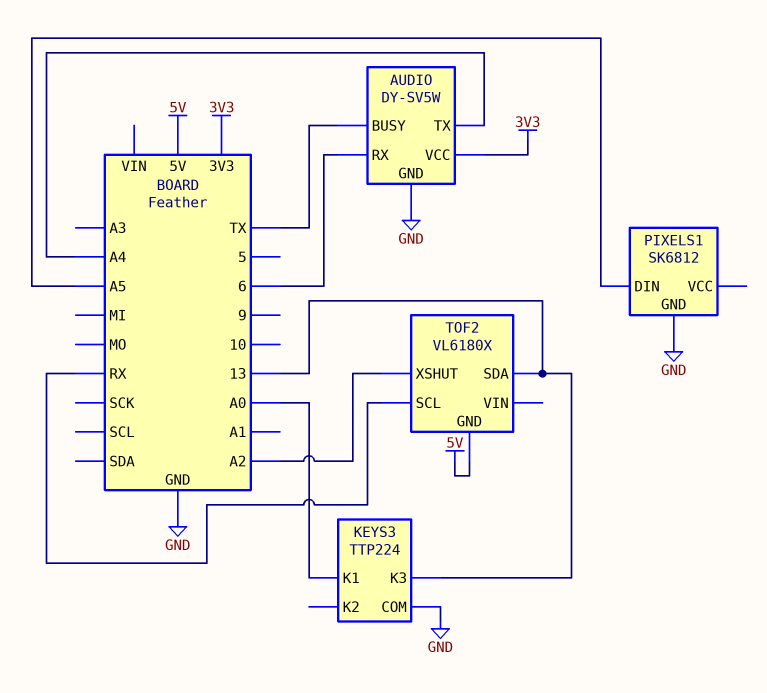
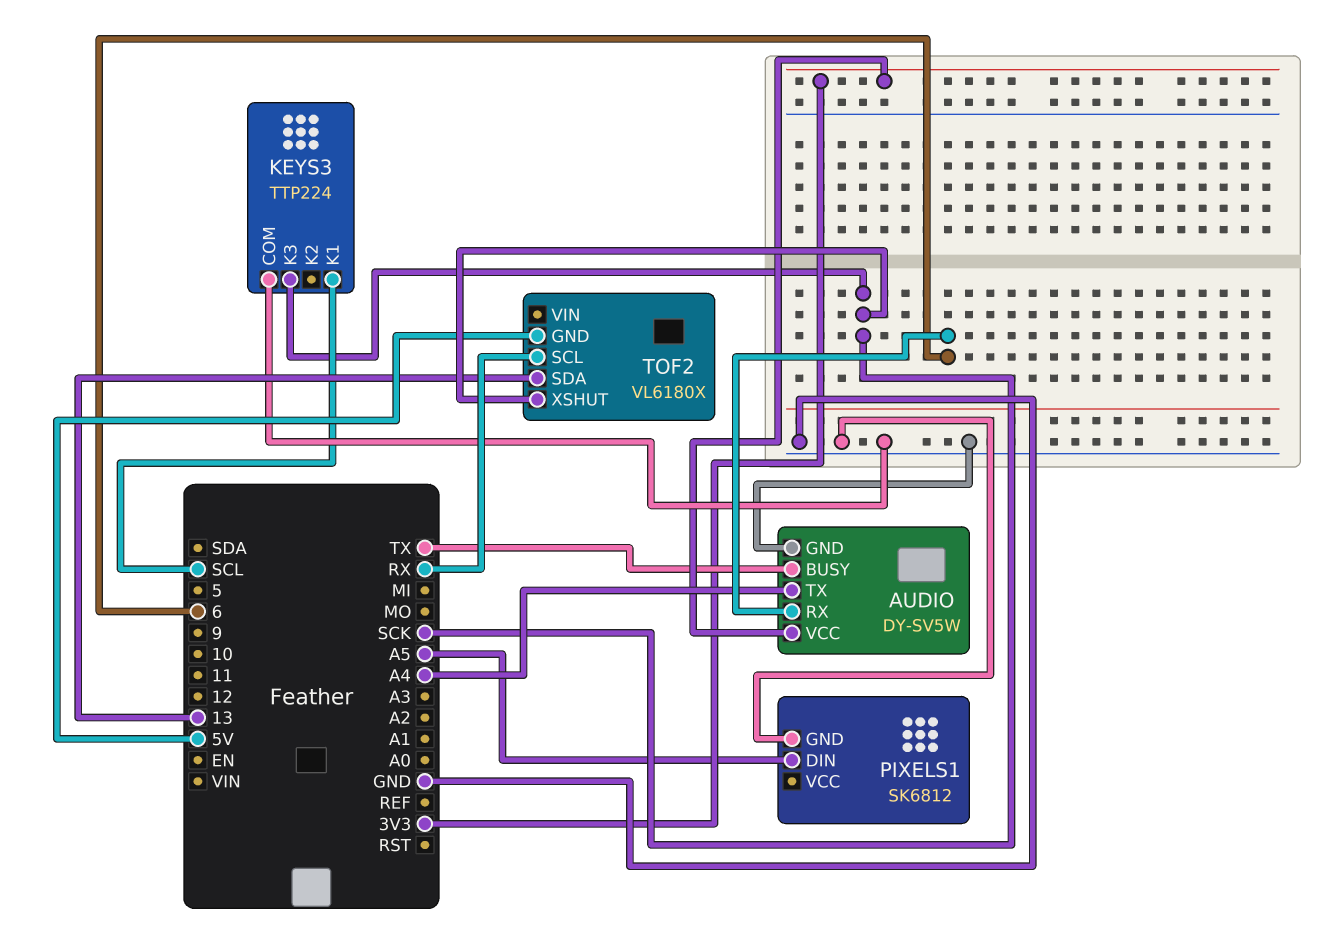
KEYS3 pin K1: A0 -> SCL
KEYS3 pin K3: 13 -> SCK
TOF2 pin XSHUT: A2 -> SCK

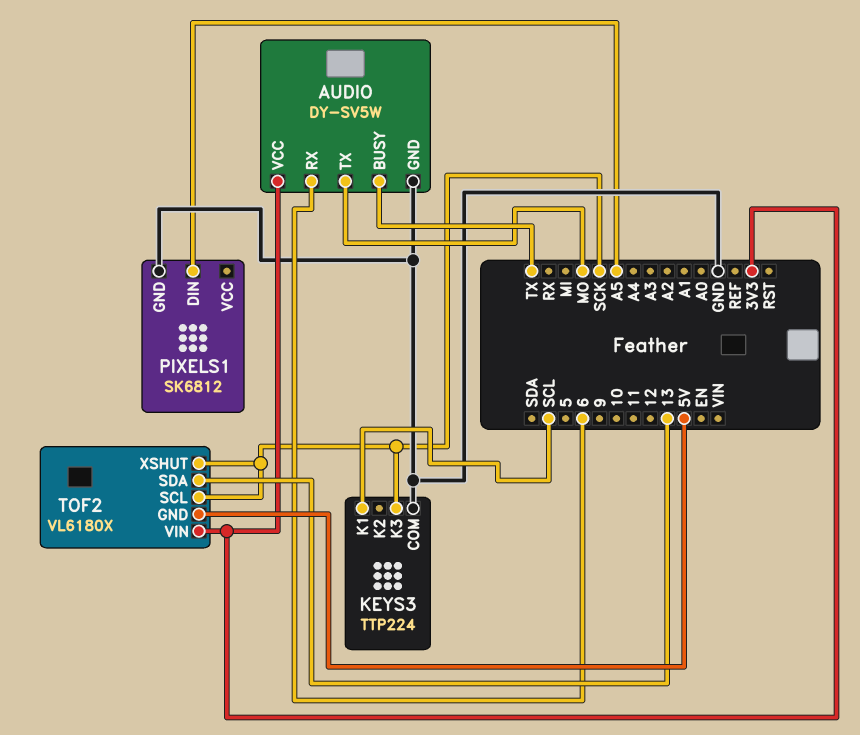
AUDIO pin TX: A4 -> MO
TOF2 pin SCL: RX -> SCK
TOF2 pin VIN: none -> 3V3

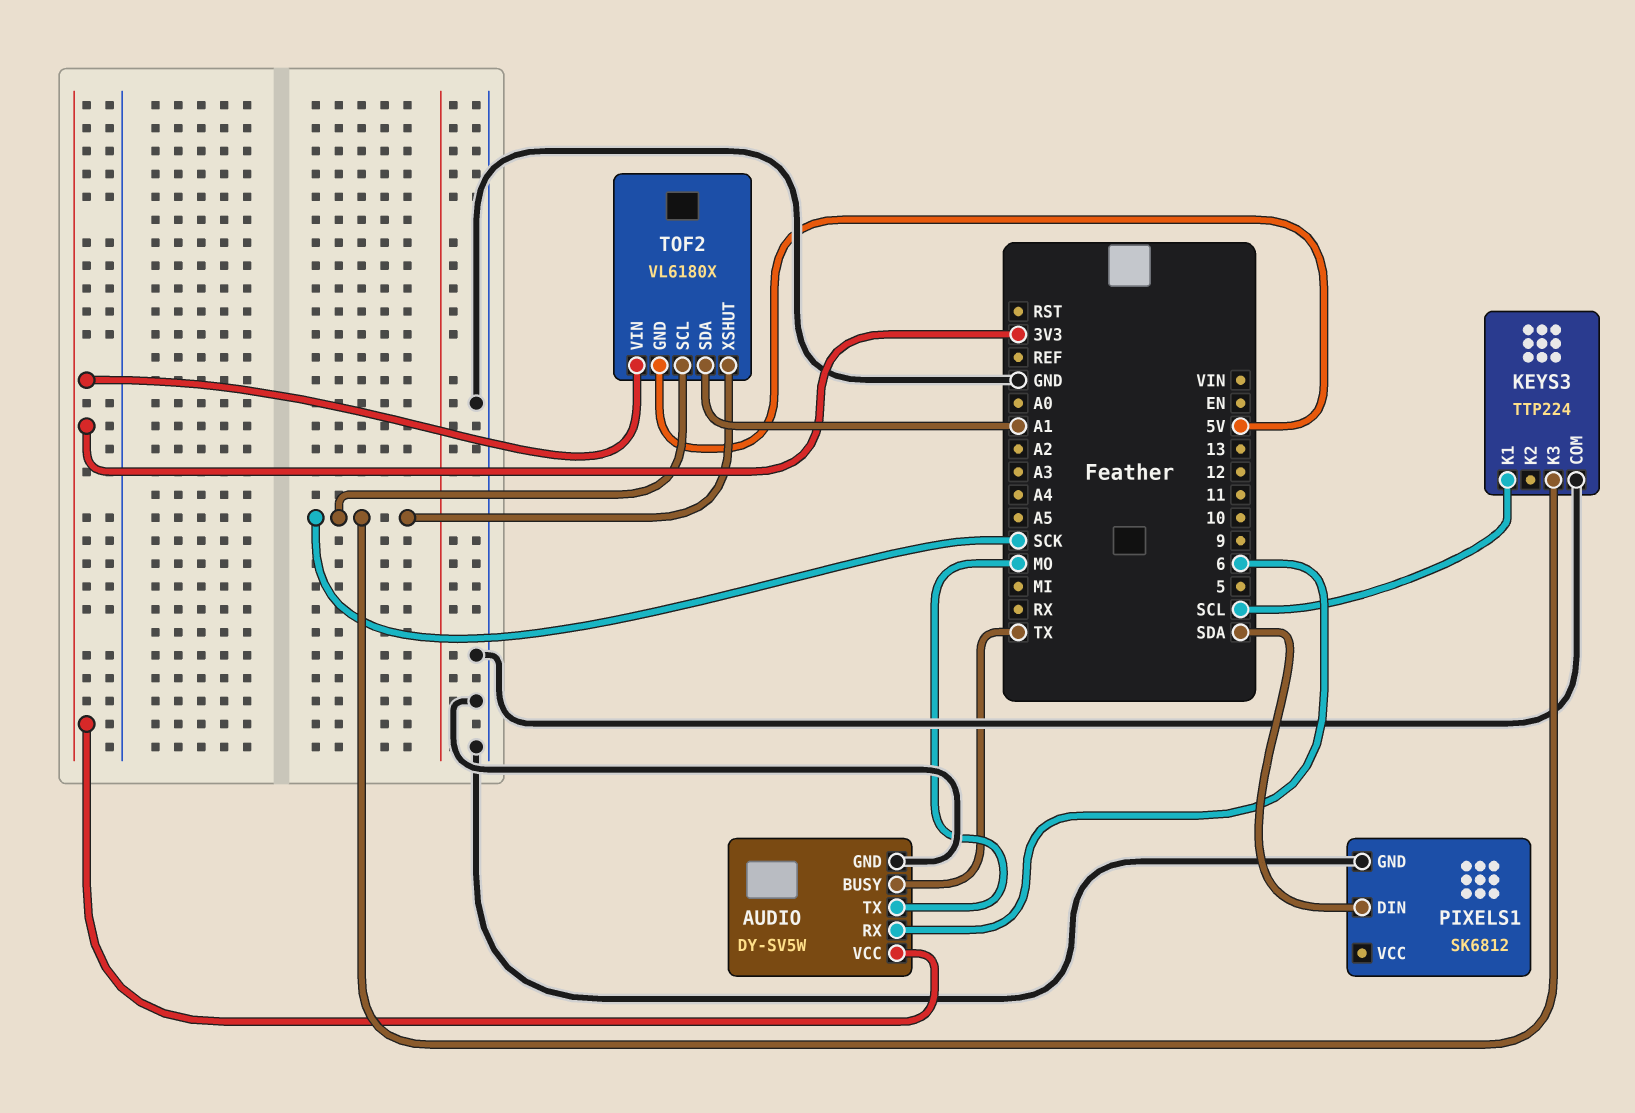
PIXELS1 pin DIN: A5 -> SDA
TOF2 pin SDA: 13 -> A1

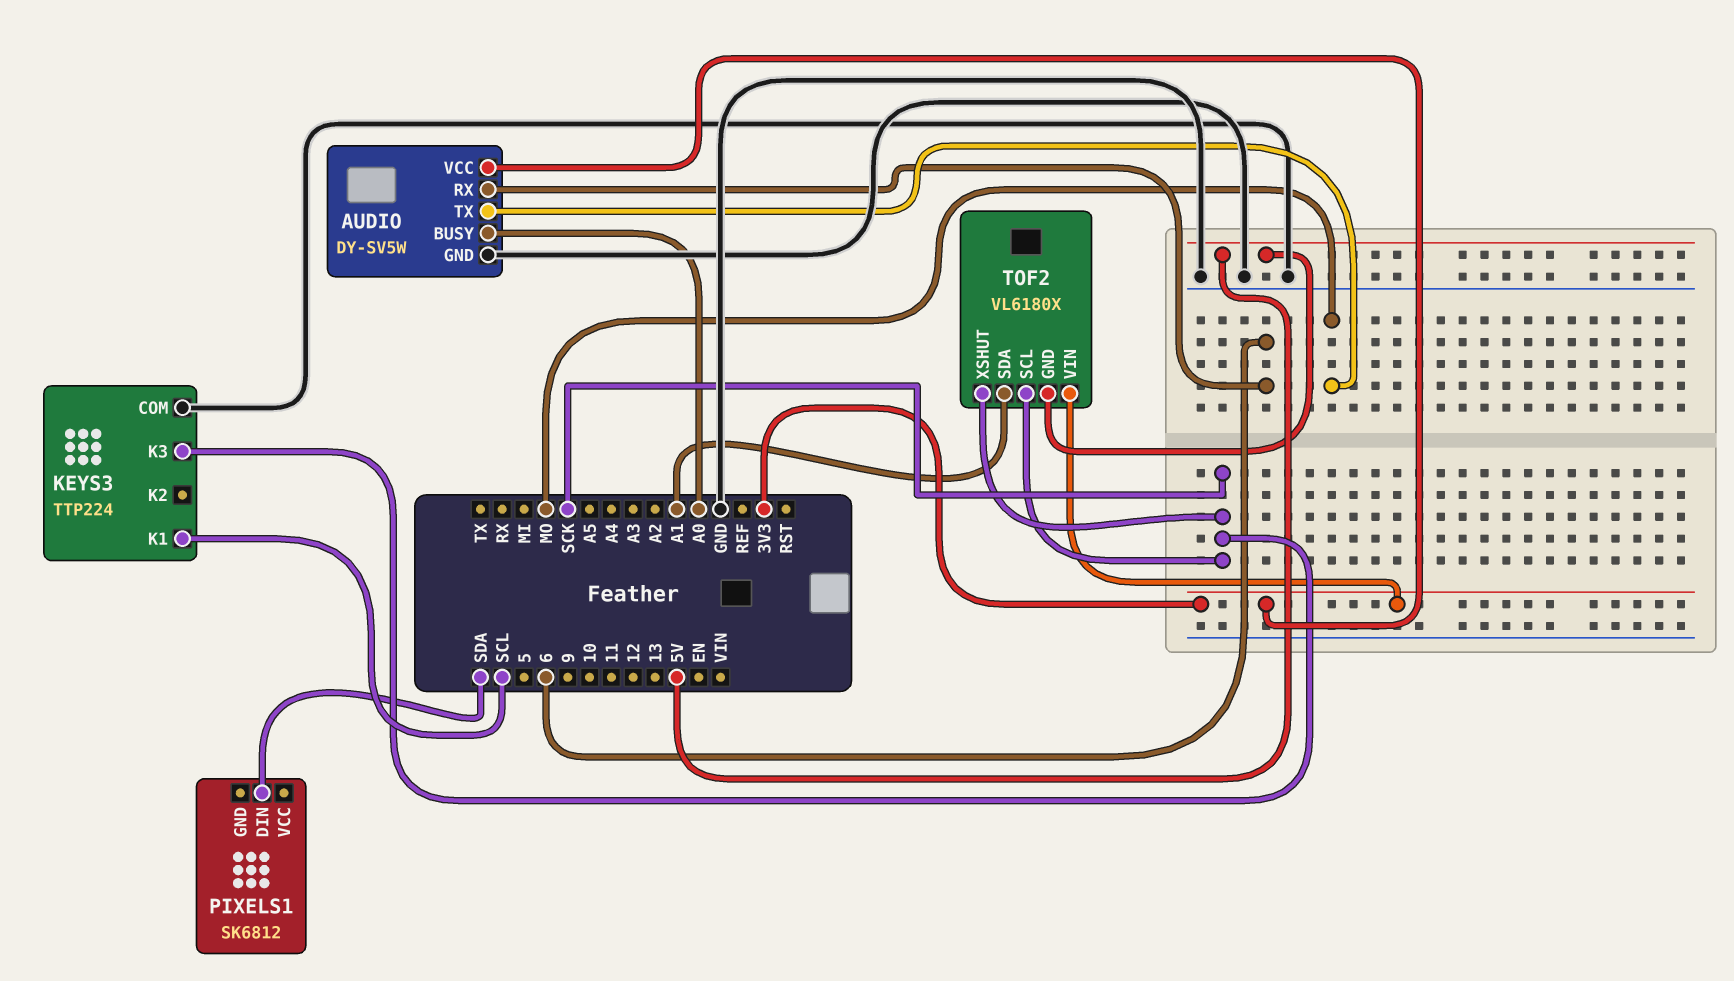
AUDIO pin BUSY: TX -> A0
PIXELS1 pin GND: GND -> none

